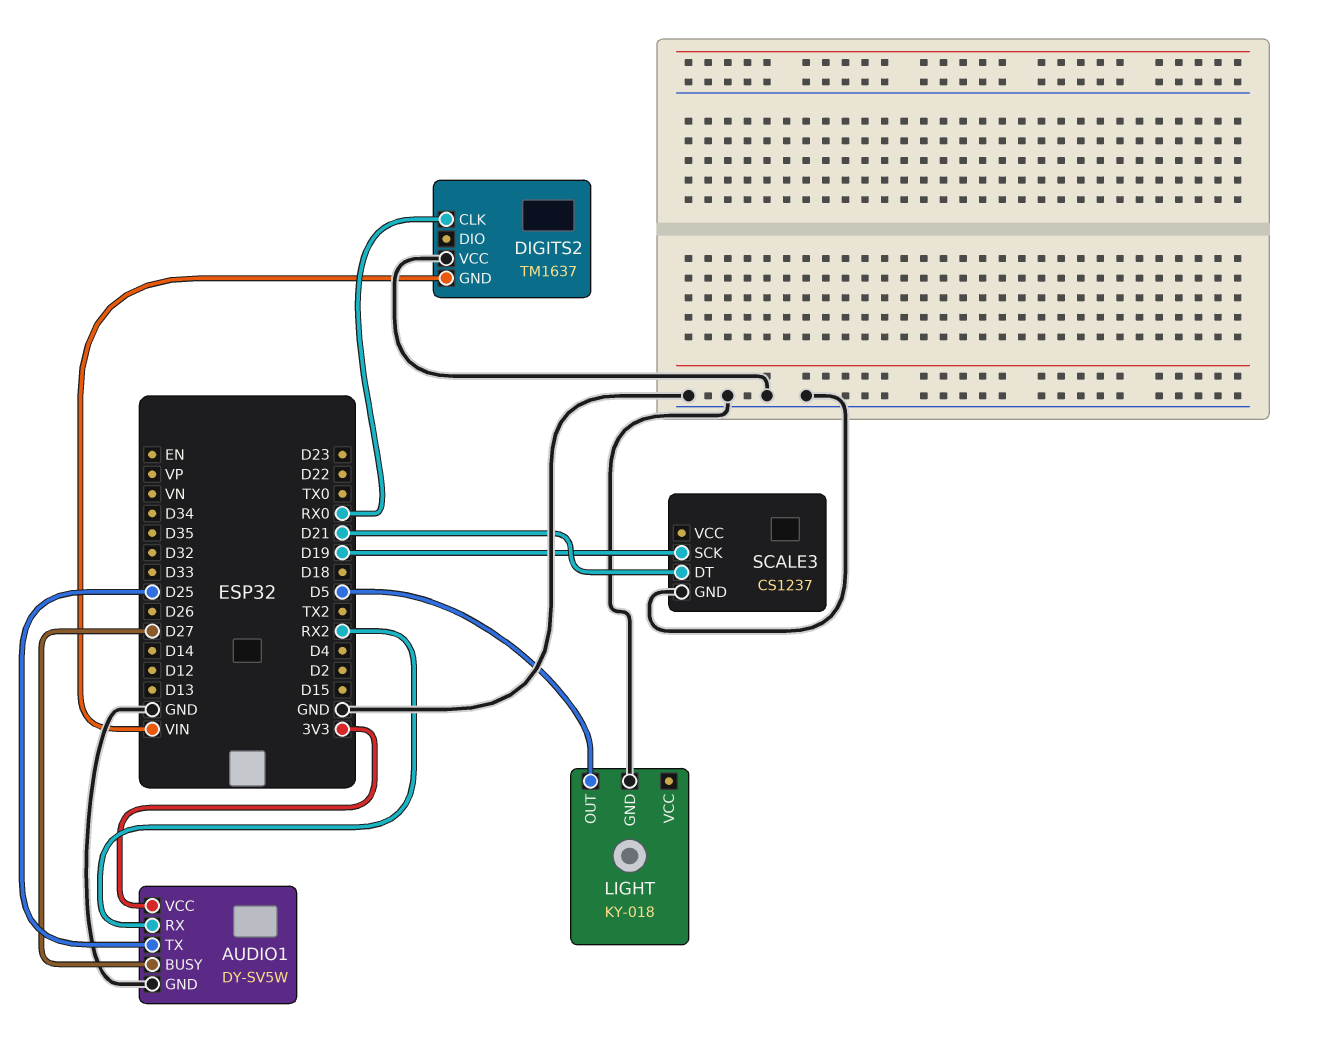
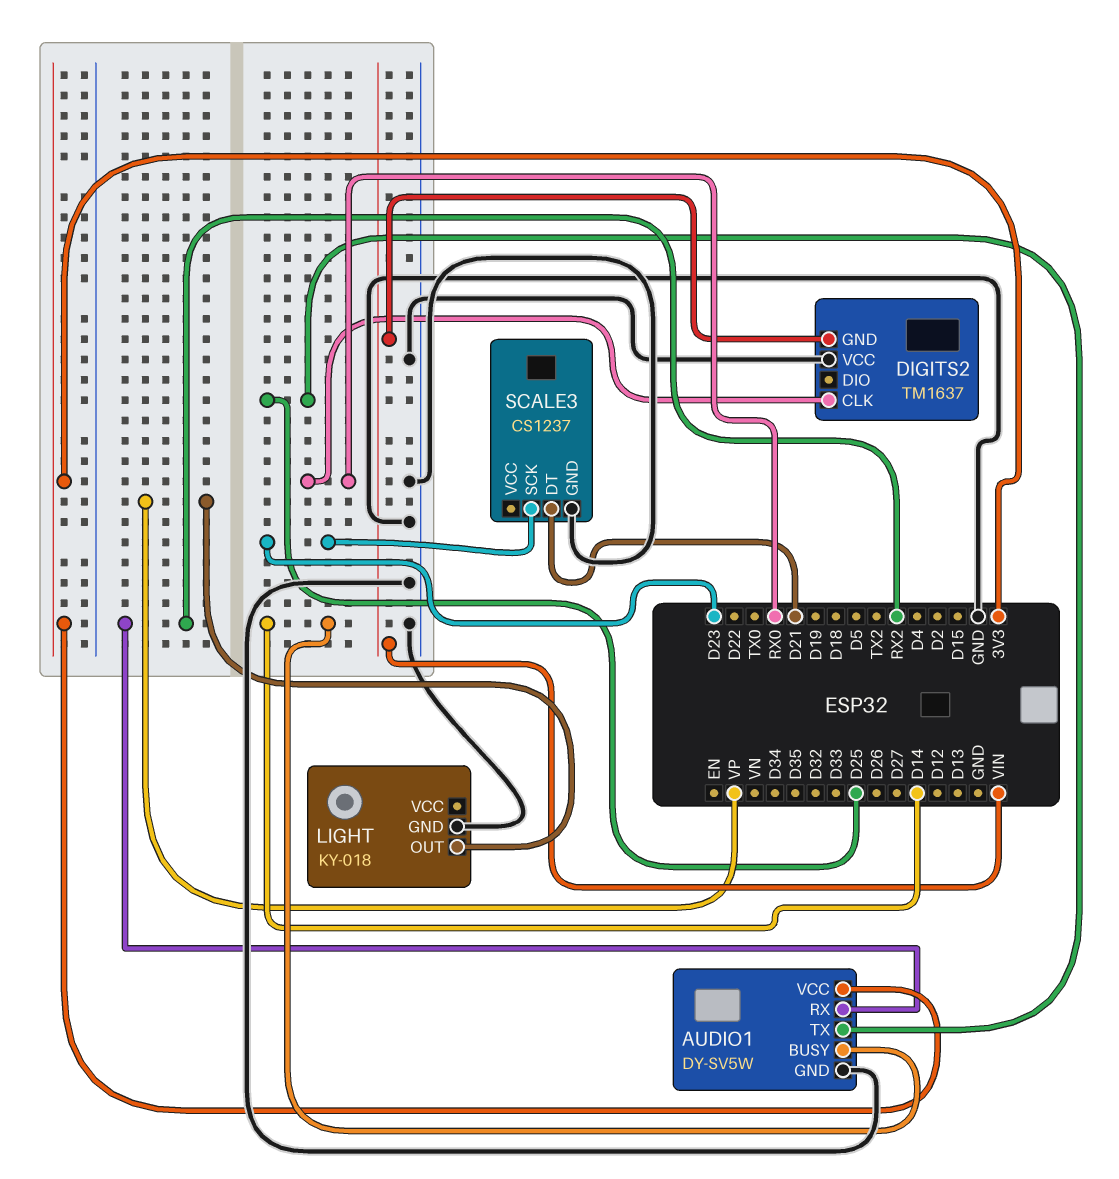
AUDIO1 pin BUSY: D27 -> D14
LIGHT pin OUT: D5 -> VP
SCALE3 pin SCK: D19 -> D23

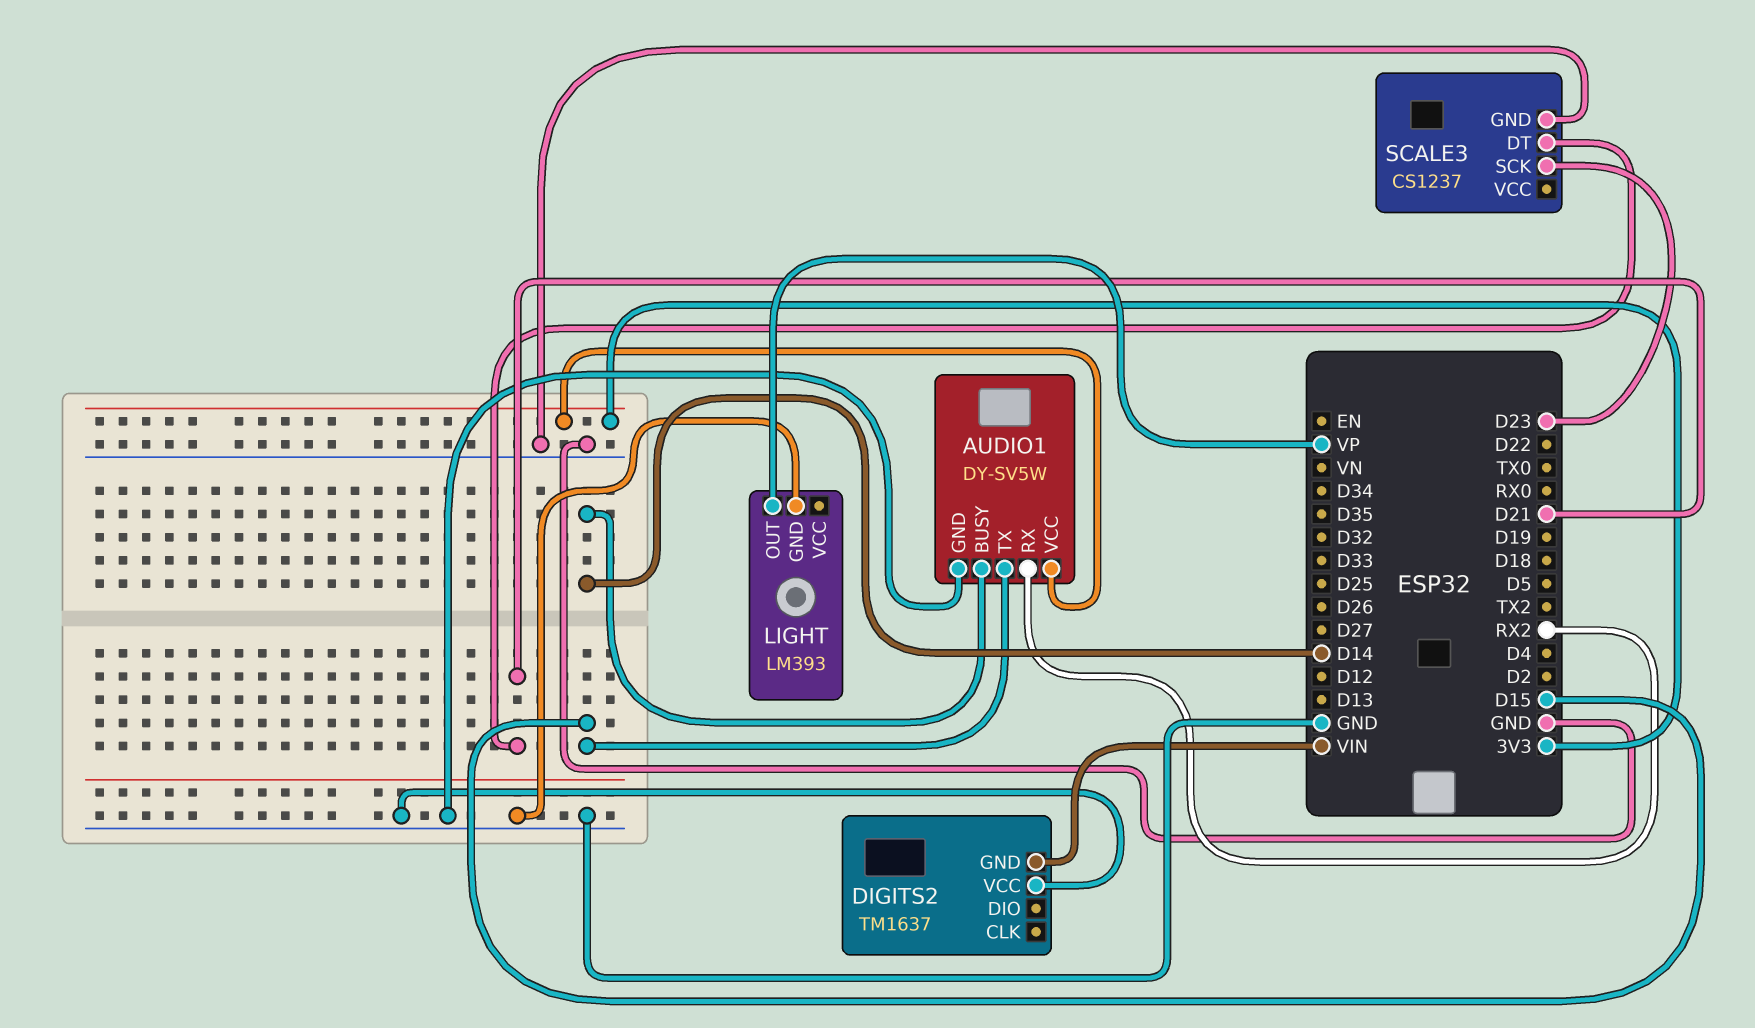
AUDIO1 pin TX: D25 -> D15
DIGITS2 pin CLK: RX0 -> none
LIGHT: KY-018 -> LM393

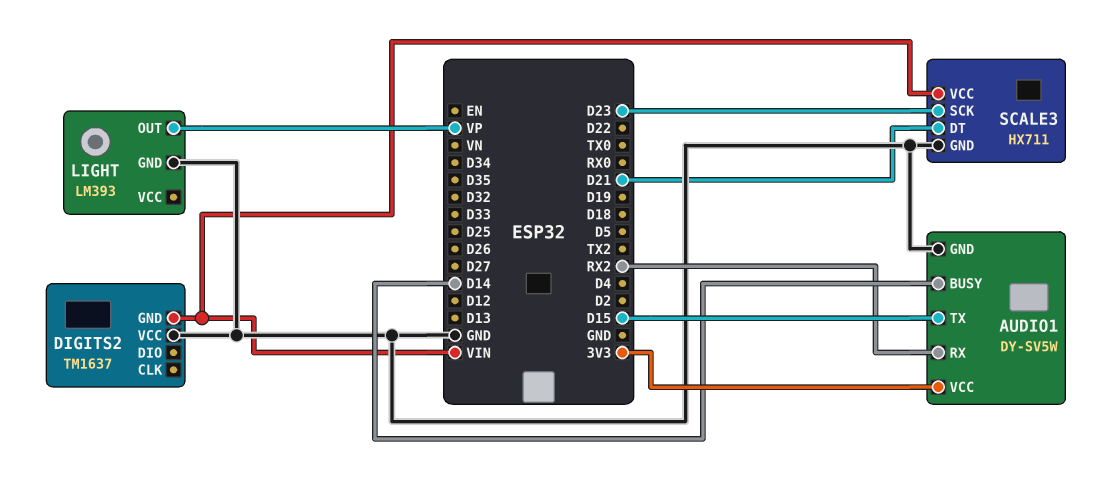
SCALE3: CS1237 -> HX711
SCALE3 pin VCC: none -> VIN

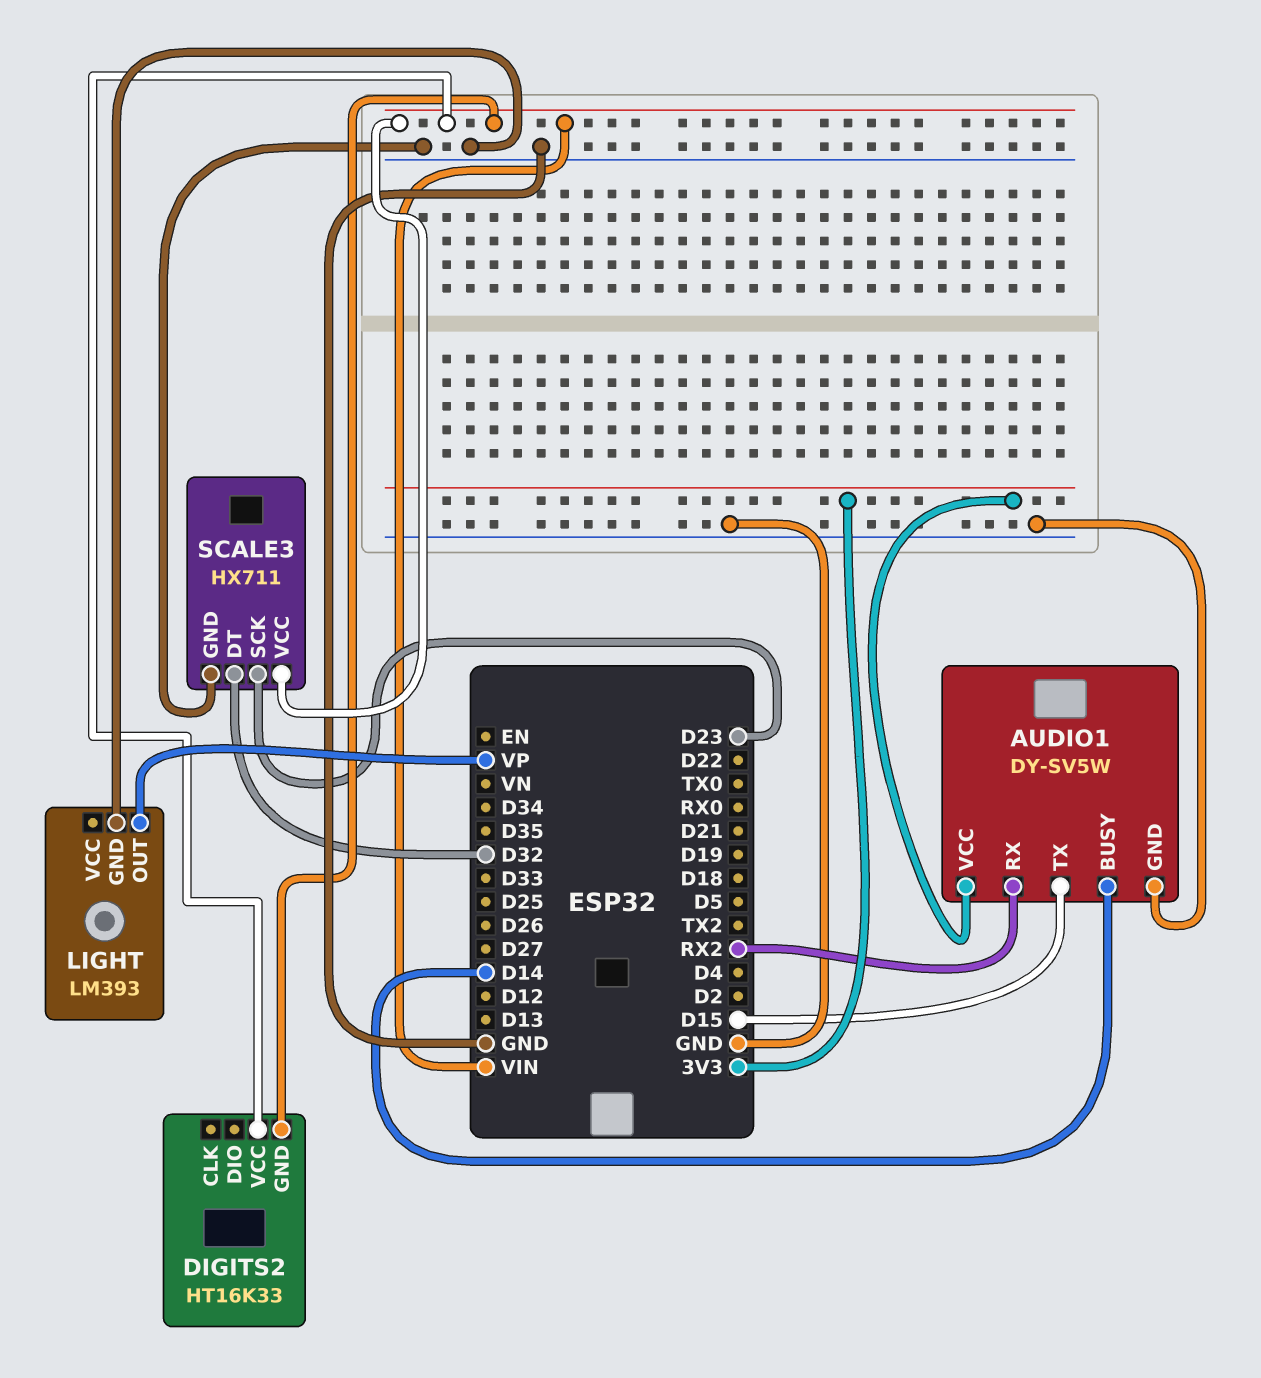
DIGITS2: TM1637 -> HT16K33
DIGITS2 pin VCC: GND -> VIN
SCALE3 pin DT: D21 -> D32

